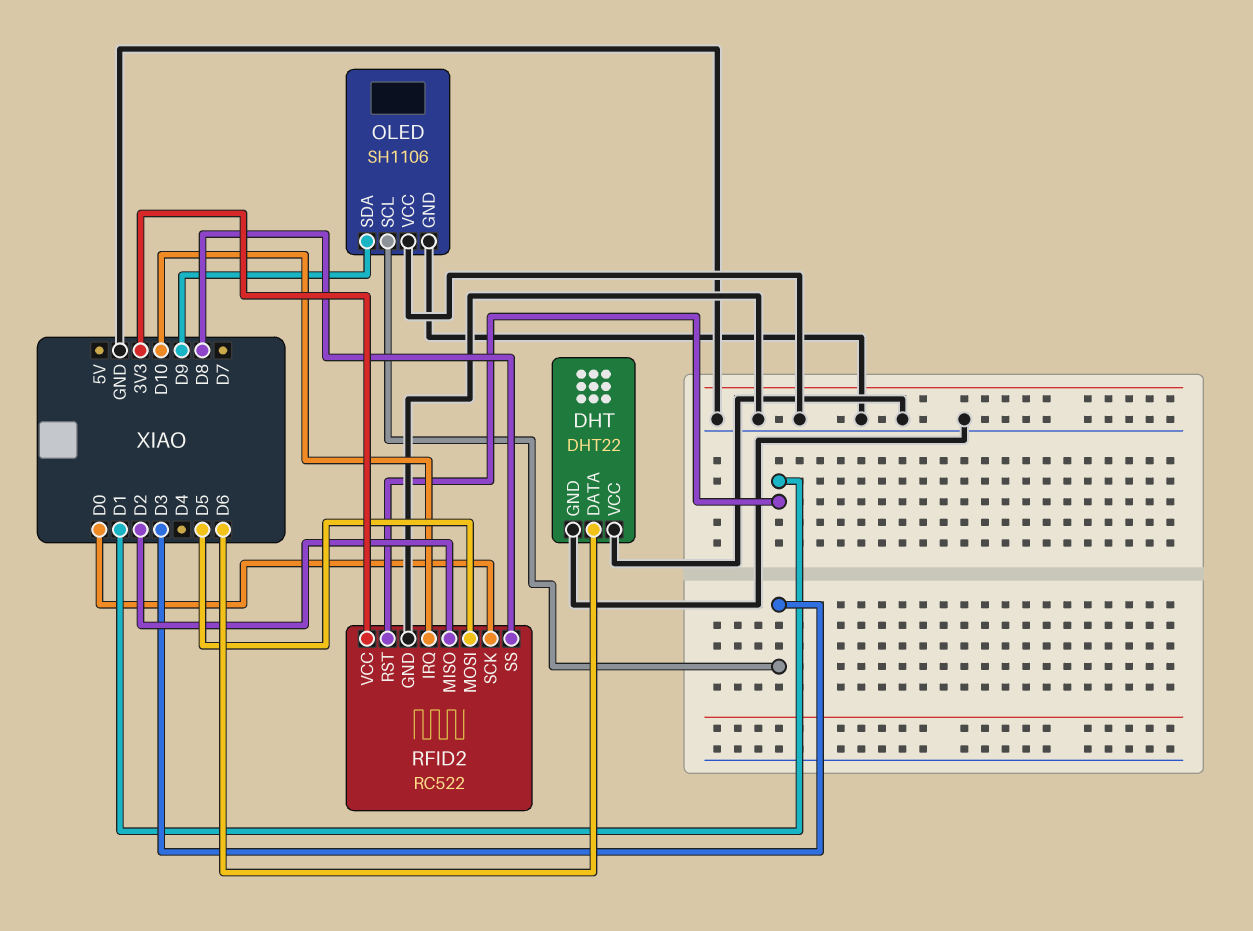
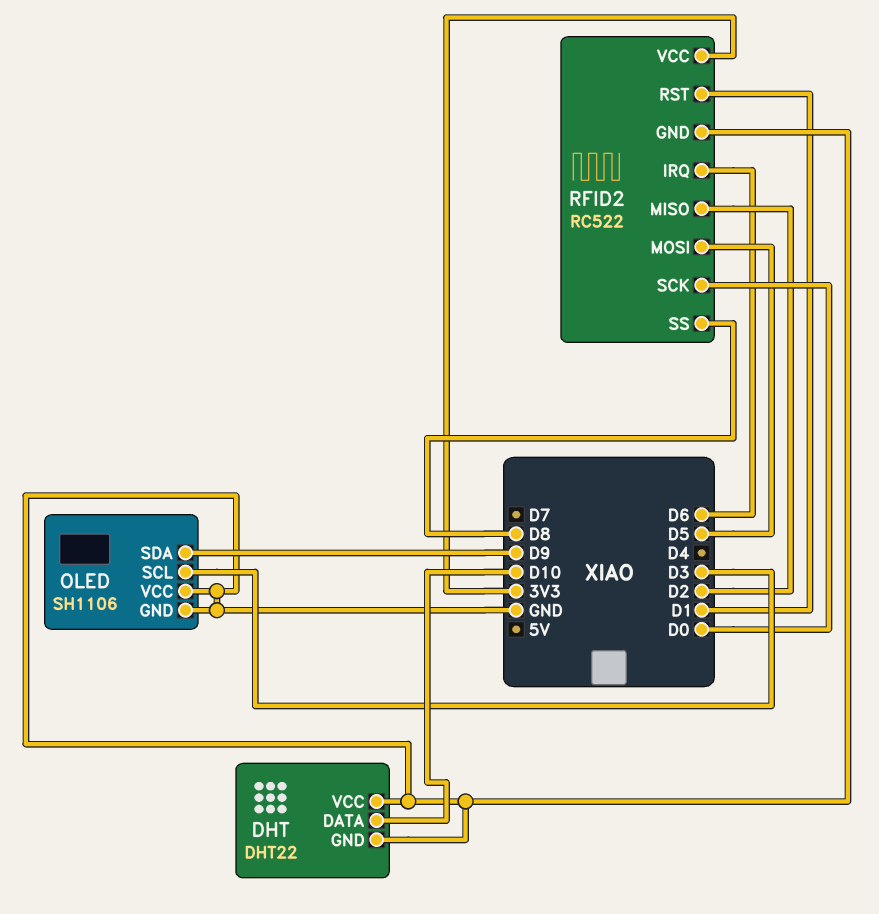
DHT pin DATA: D6 -> D10
RFID2 pin IRQ: D10 -> D6

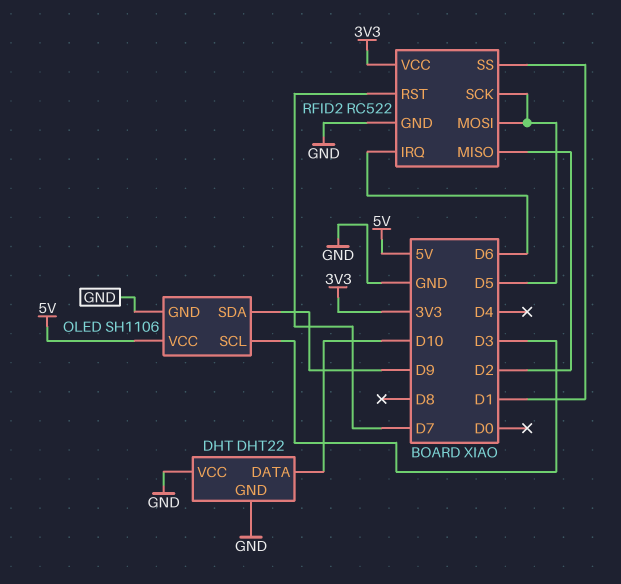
OLED pin VCC: GND -> 5V
RFID2 pin RST: D1 -> D7
RFID2 pin SCK: D0 -> D5
RFID2 pin SS: D8 -> D1

